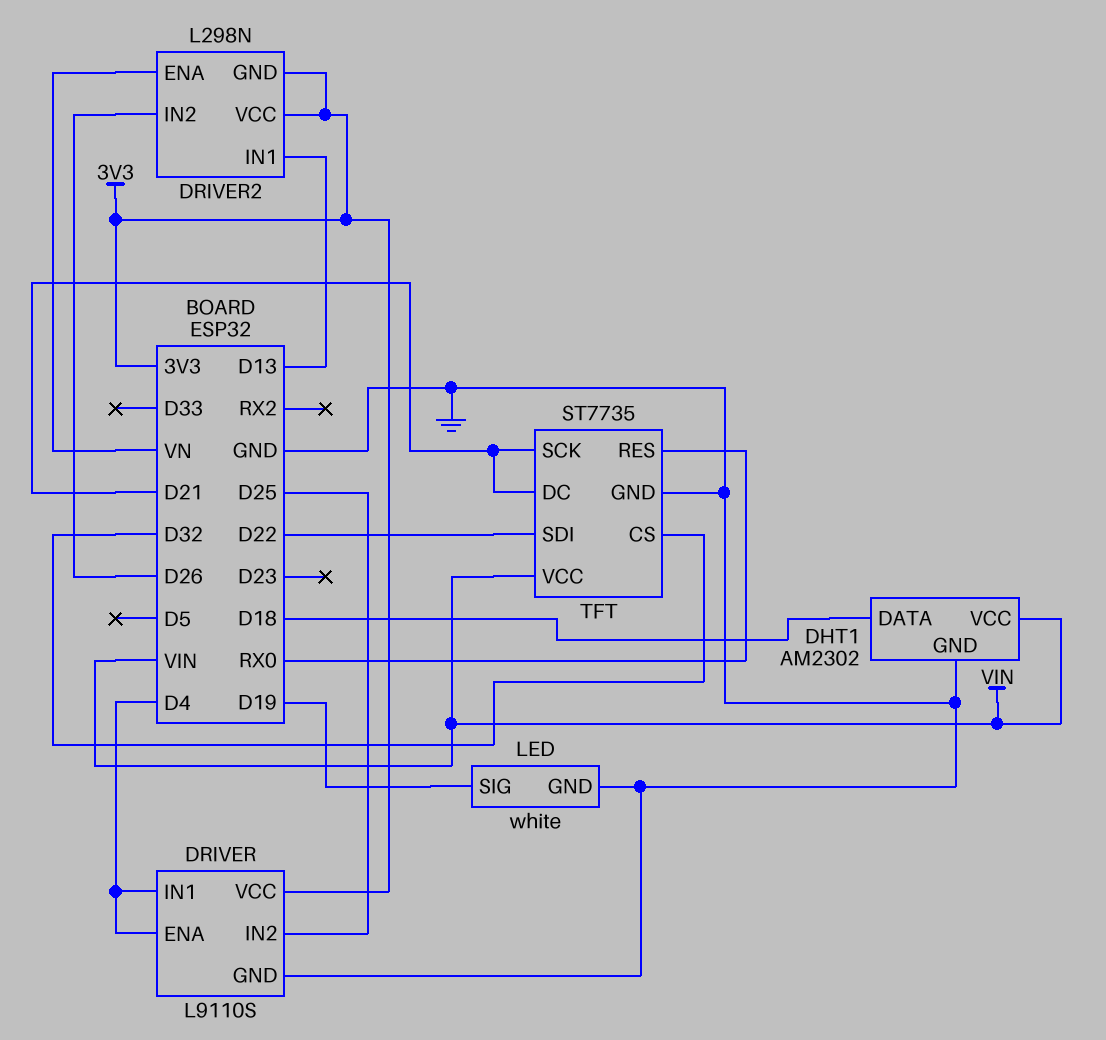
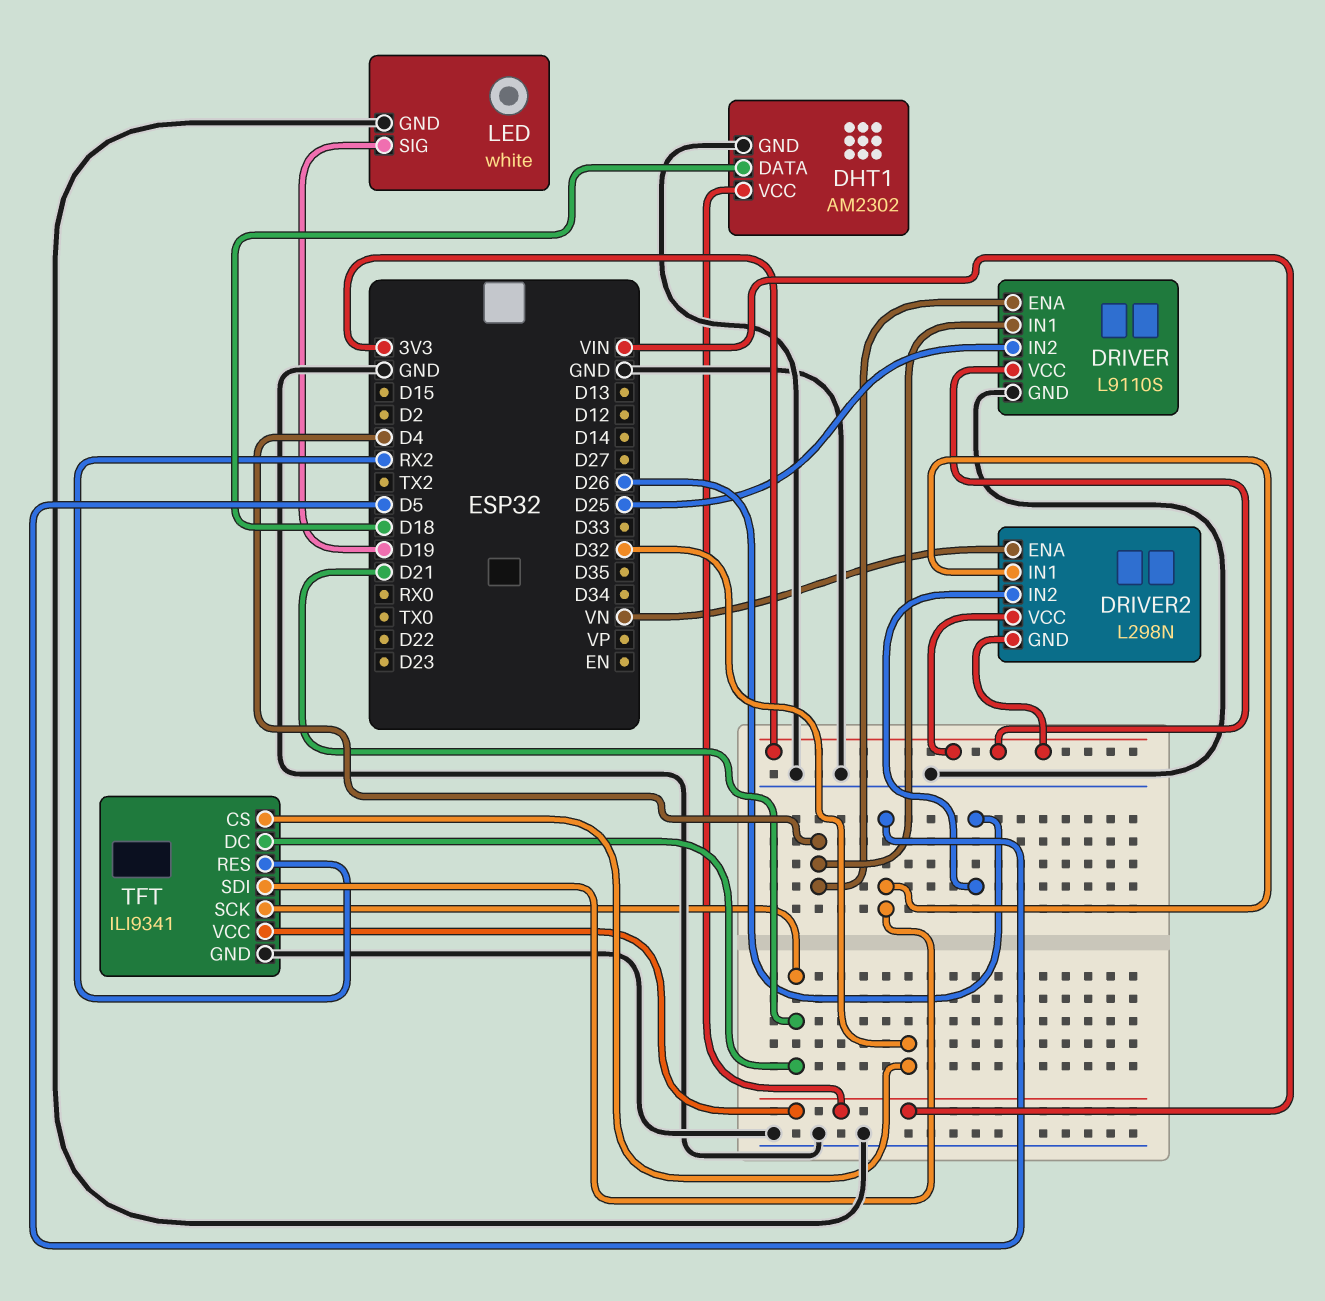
DRIVER2 pin IN1: D13 -> D5
TFT: ST7735 -> ILI9341
TFT pin RES: RX0 -> RX2
TFT pin SDI: D22 -> D5

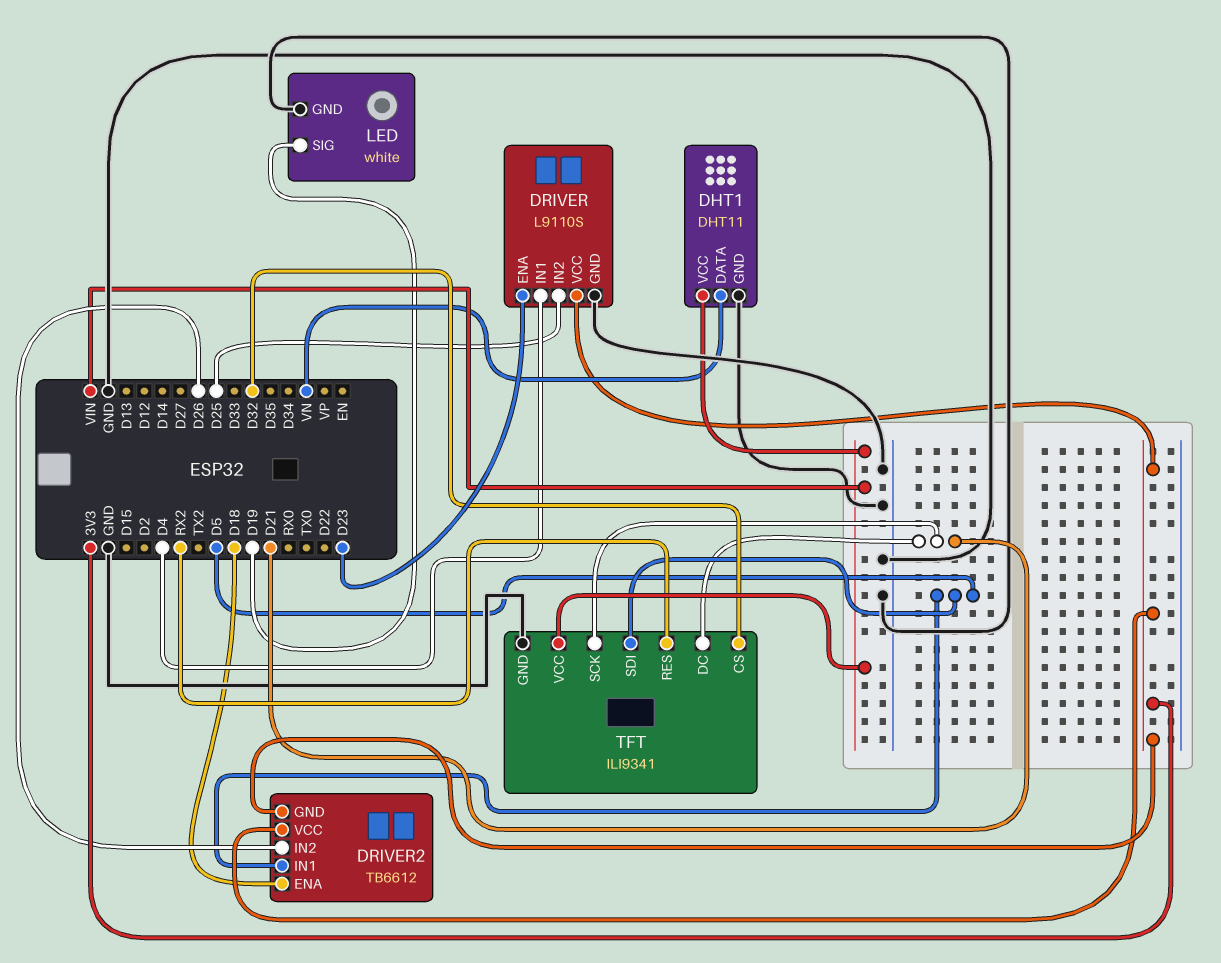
DHT1: AM2302 -> DHT11
DHT1 pin DATA: D18 -> VN
DRIVER pin ENA: D4 -> D23
DRIVER2: L298N -> TB6612
DRIVER2 pin ENA: VN -> D18

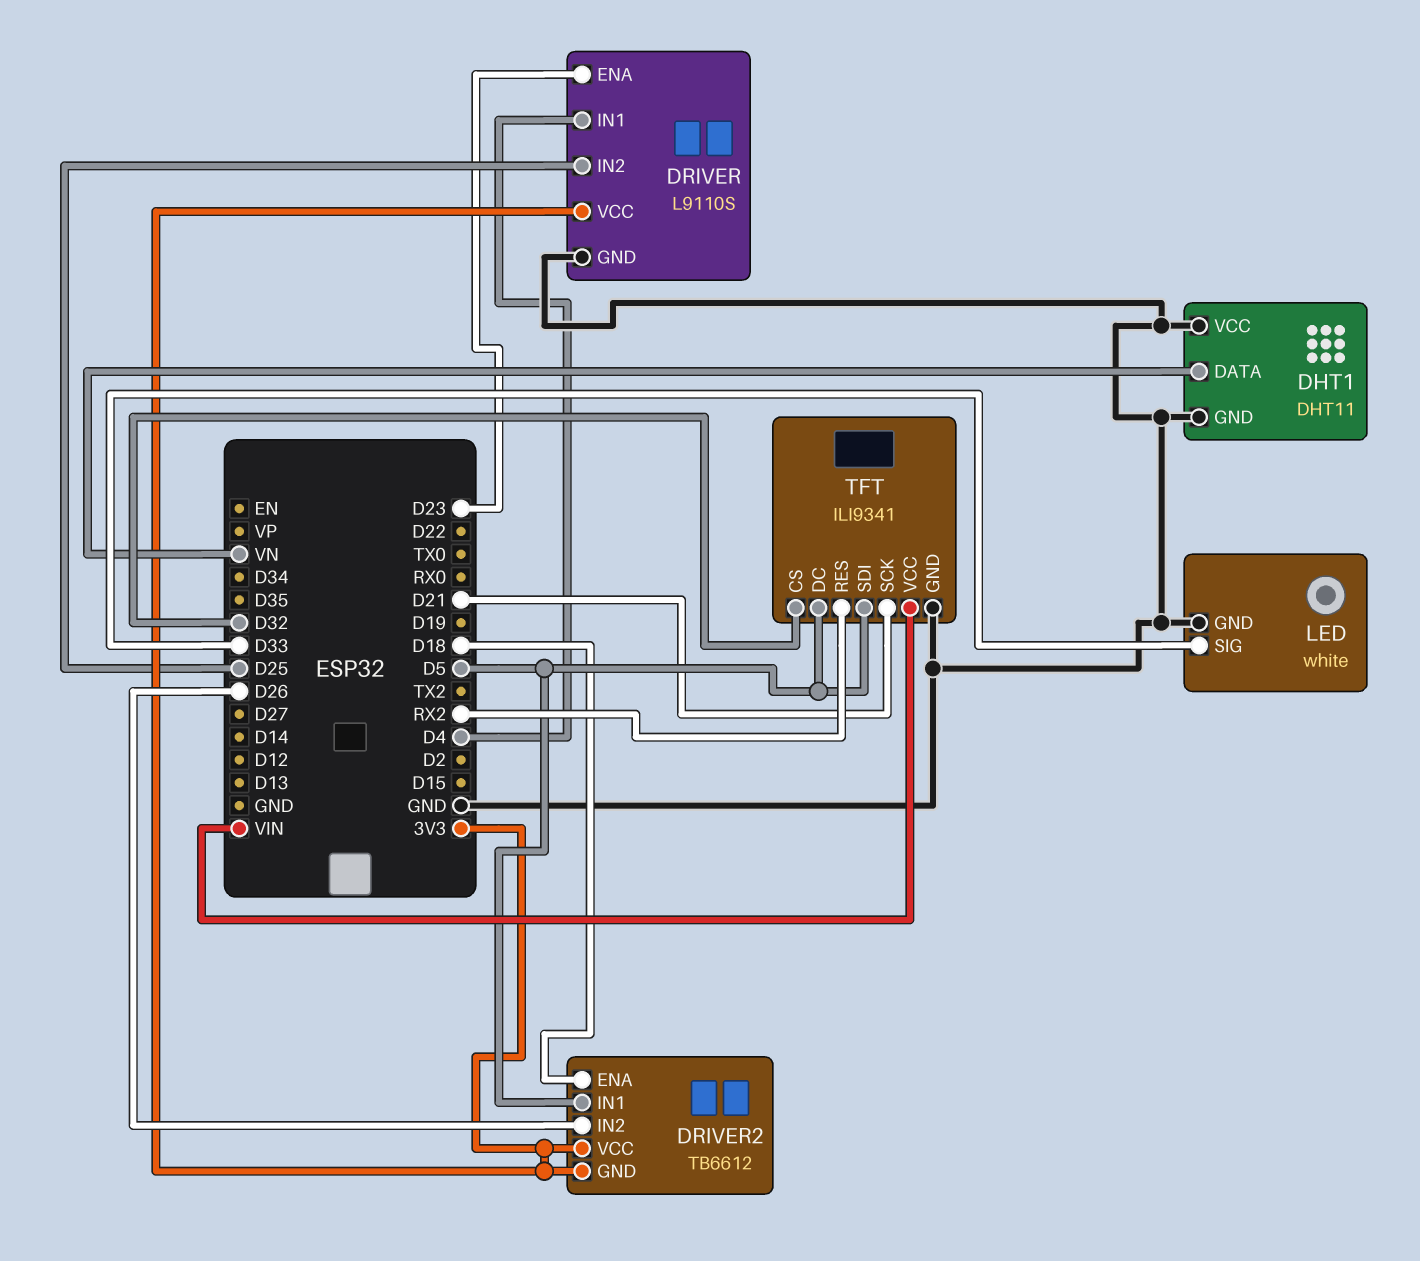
DHT1 pin VCC: VIN -> GND
LED pin SIG: D19 -> D33
TFT pin DC: D21 -> D5

